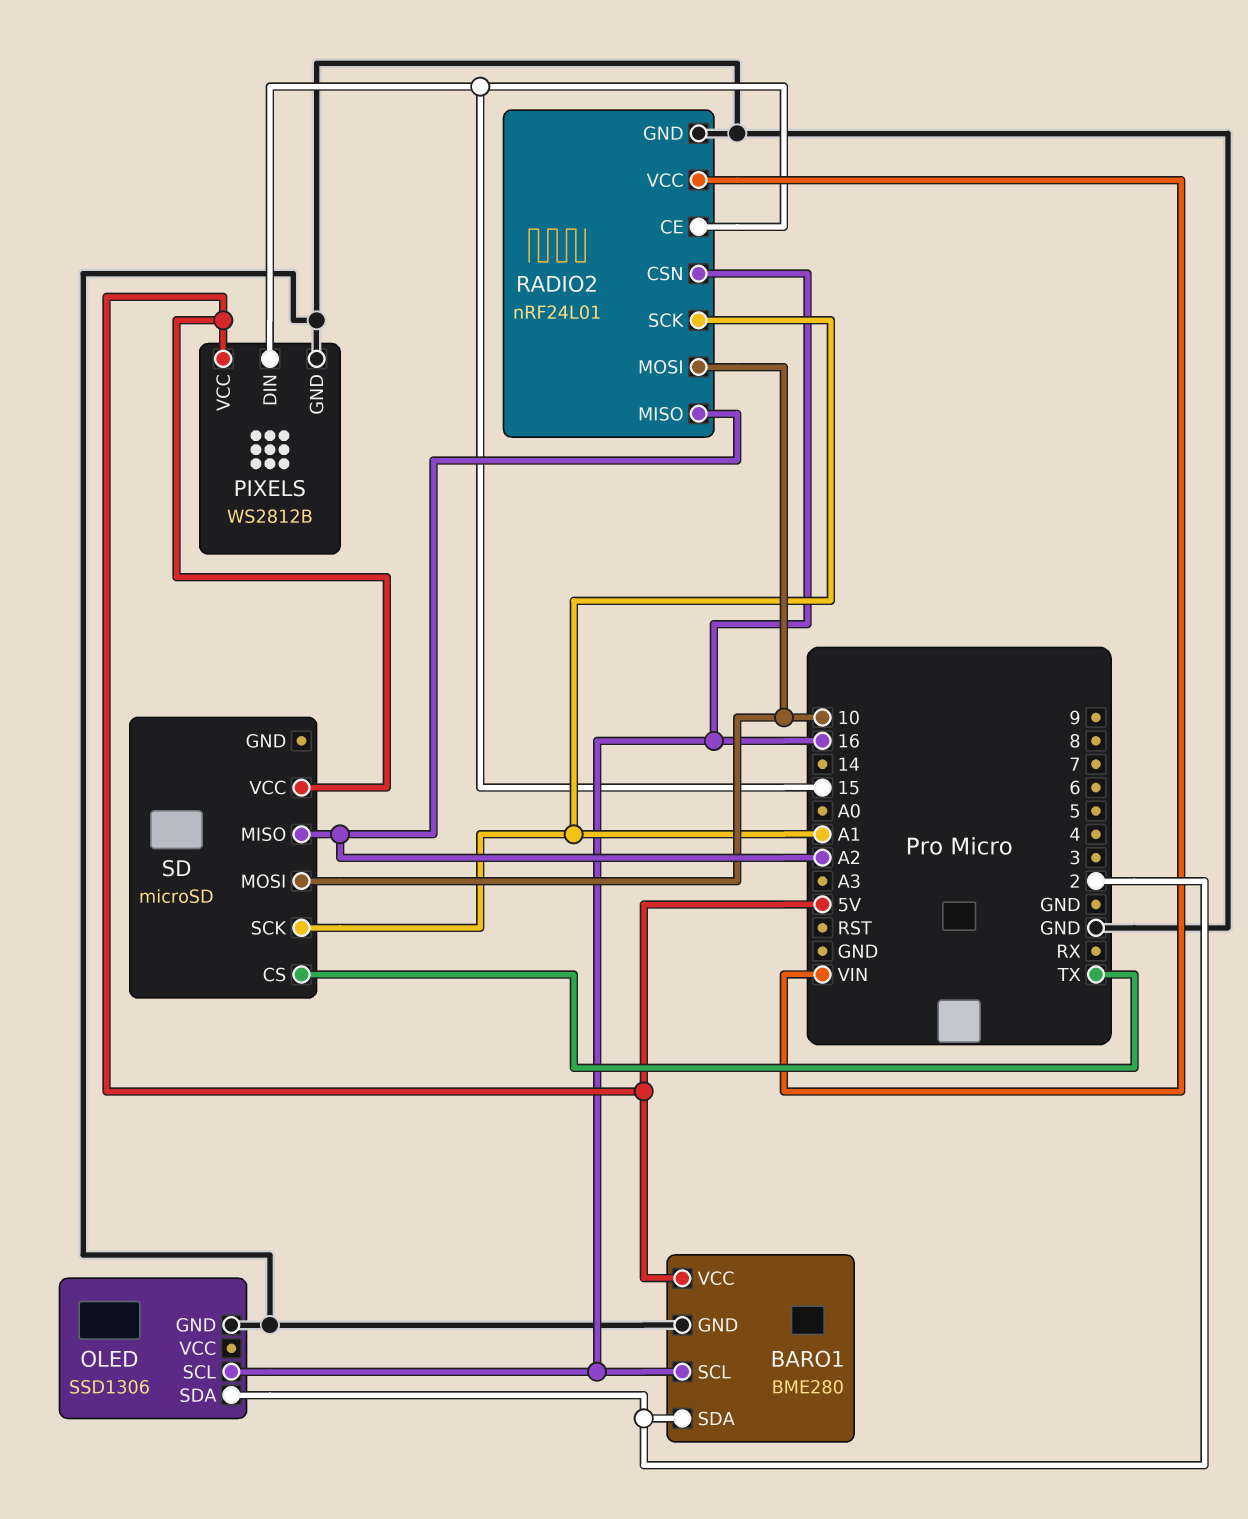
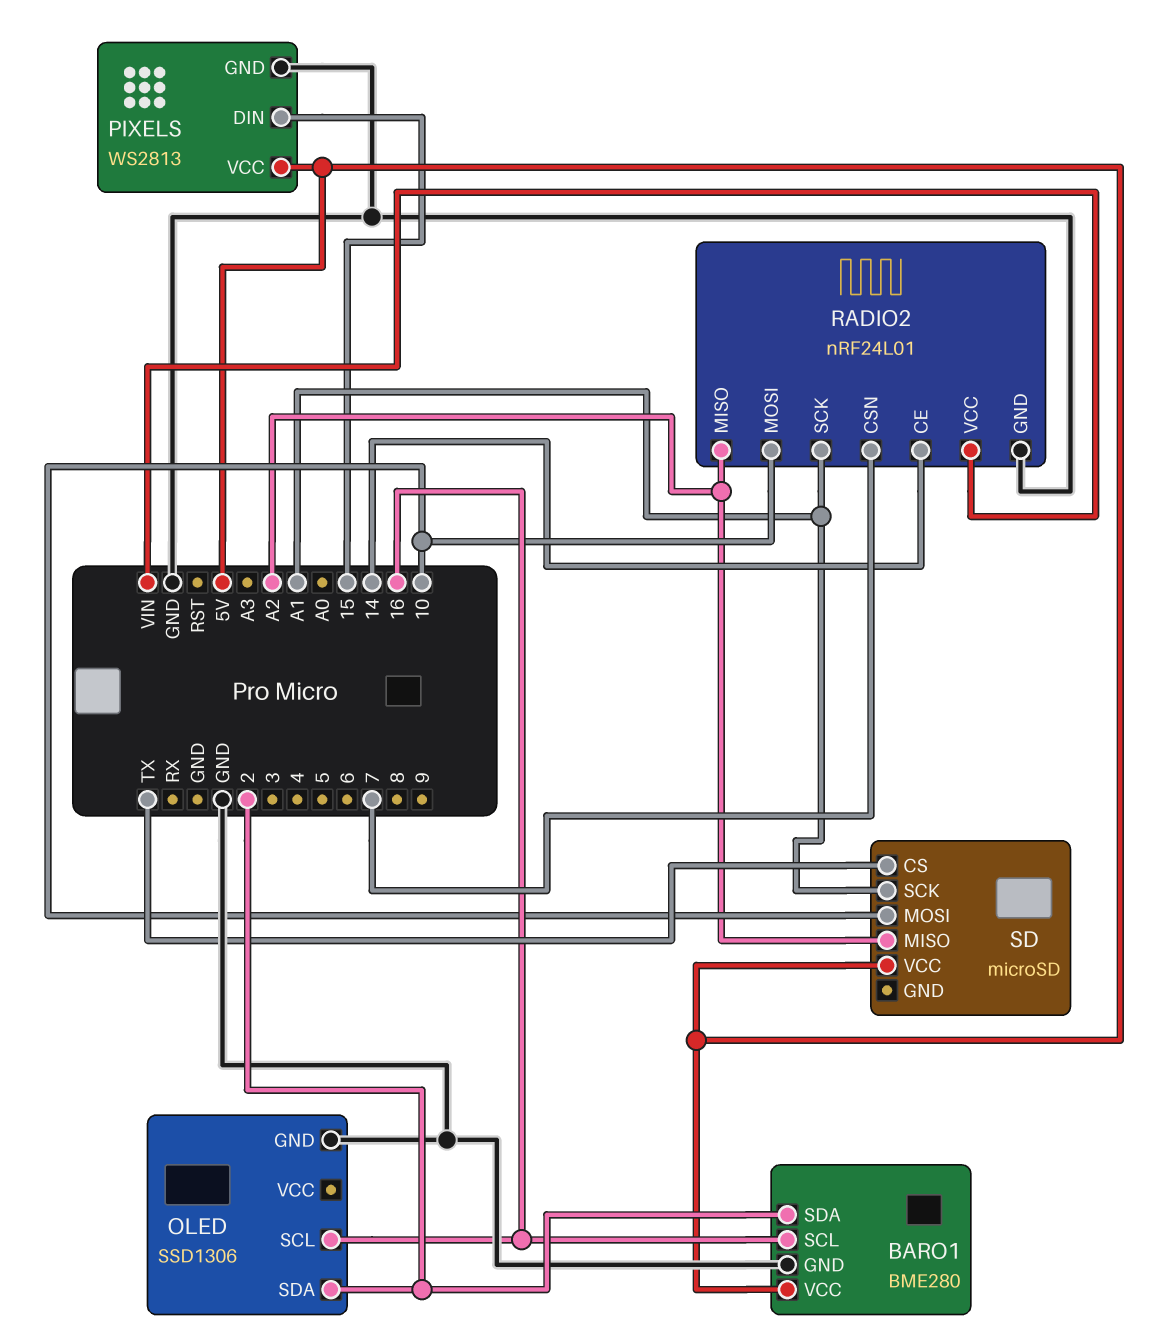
PIXELS: WS2812B -> WS2813
RADIO2 pin CE: 15 -> 14
RADIO2 pin CSN: 16 -> 7

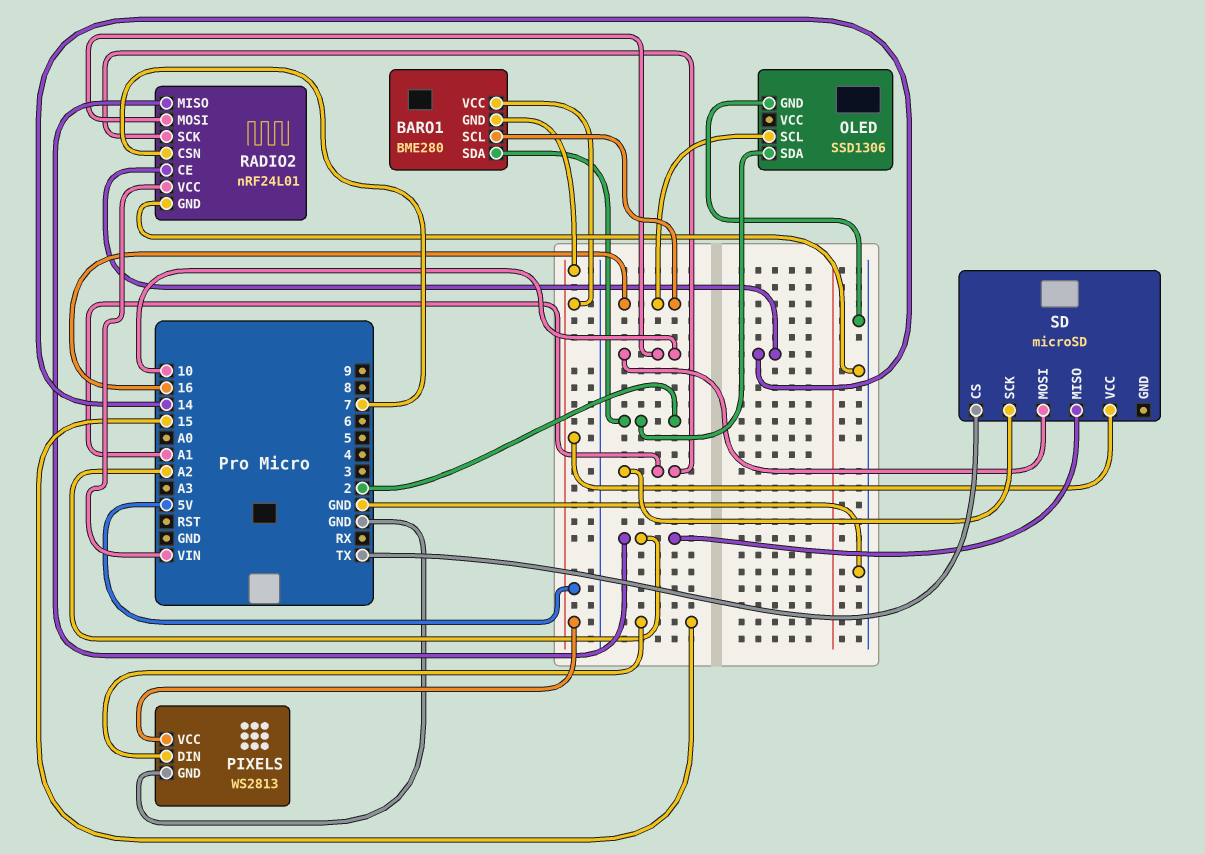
BARO1 pin GND: GND -> 5V

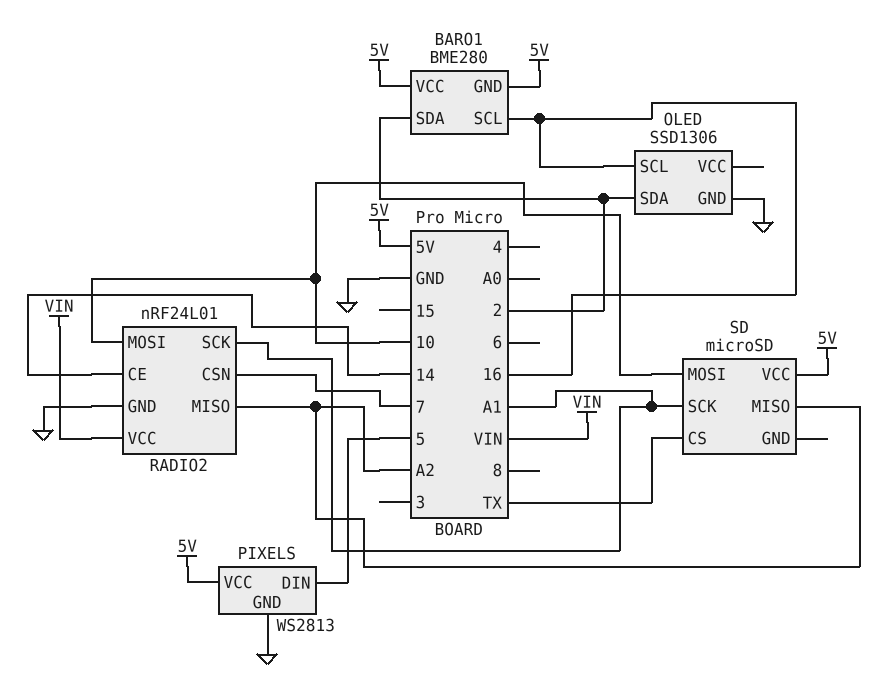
PIXELS pin DIN: 15 -> 5

